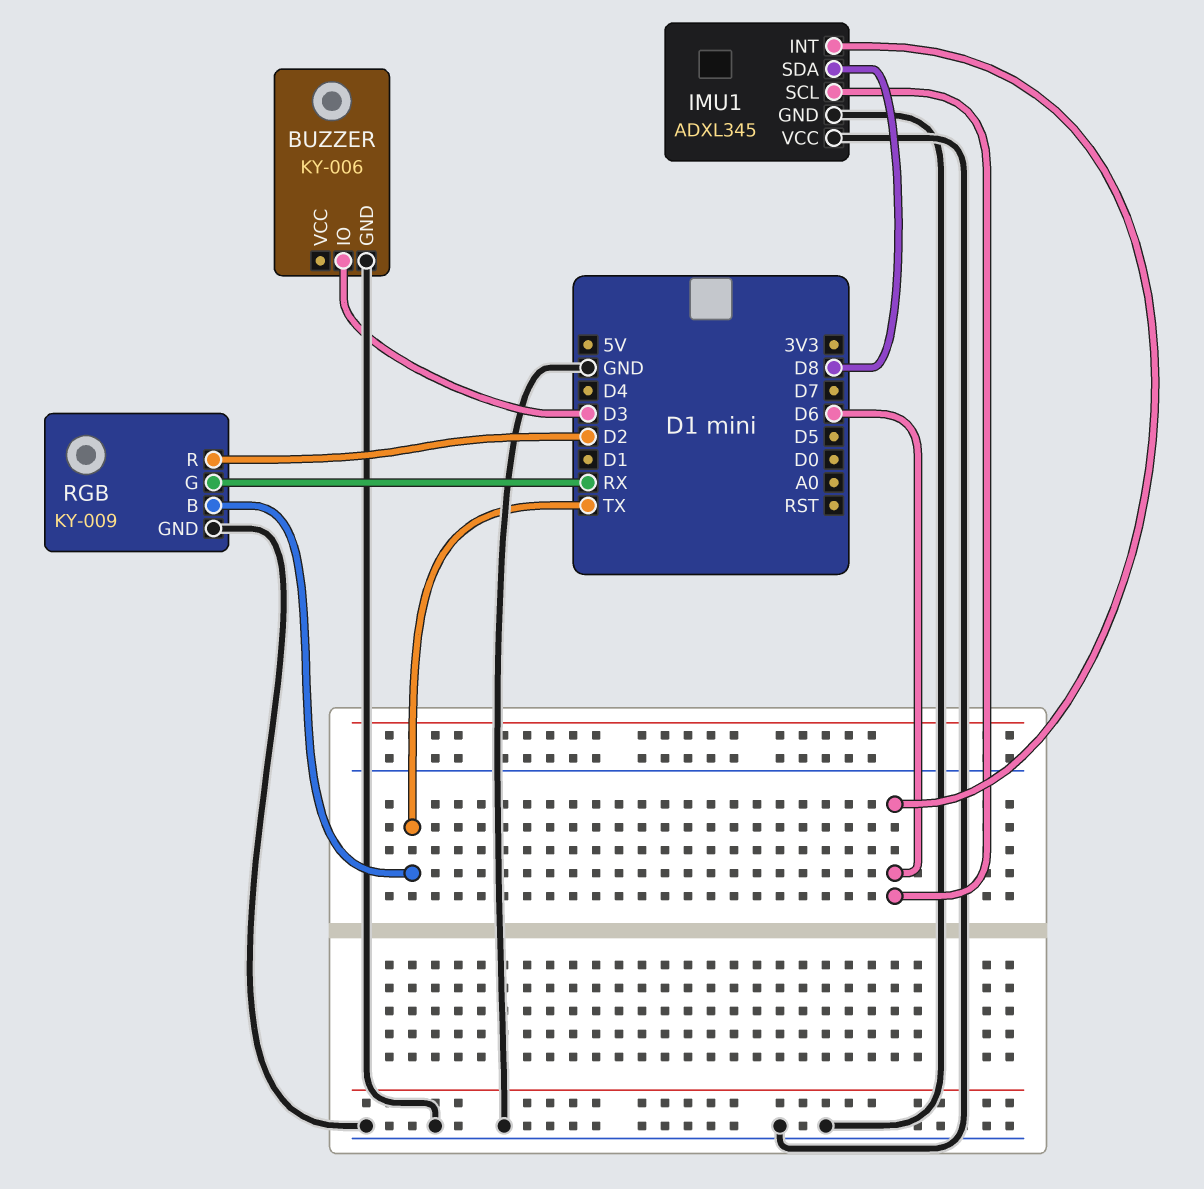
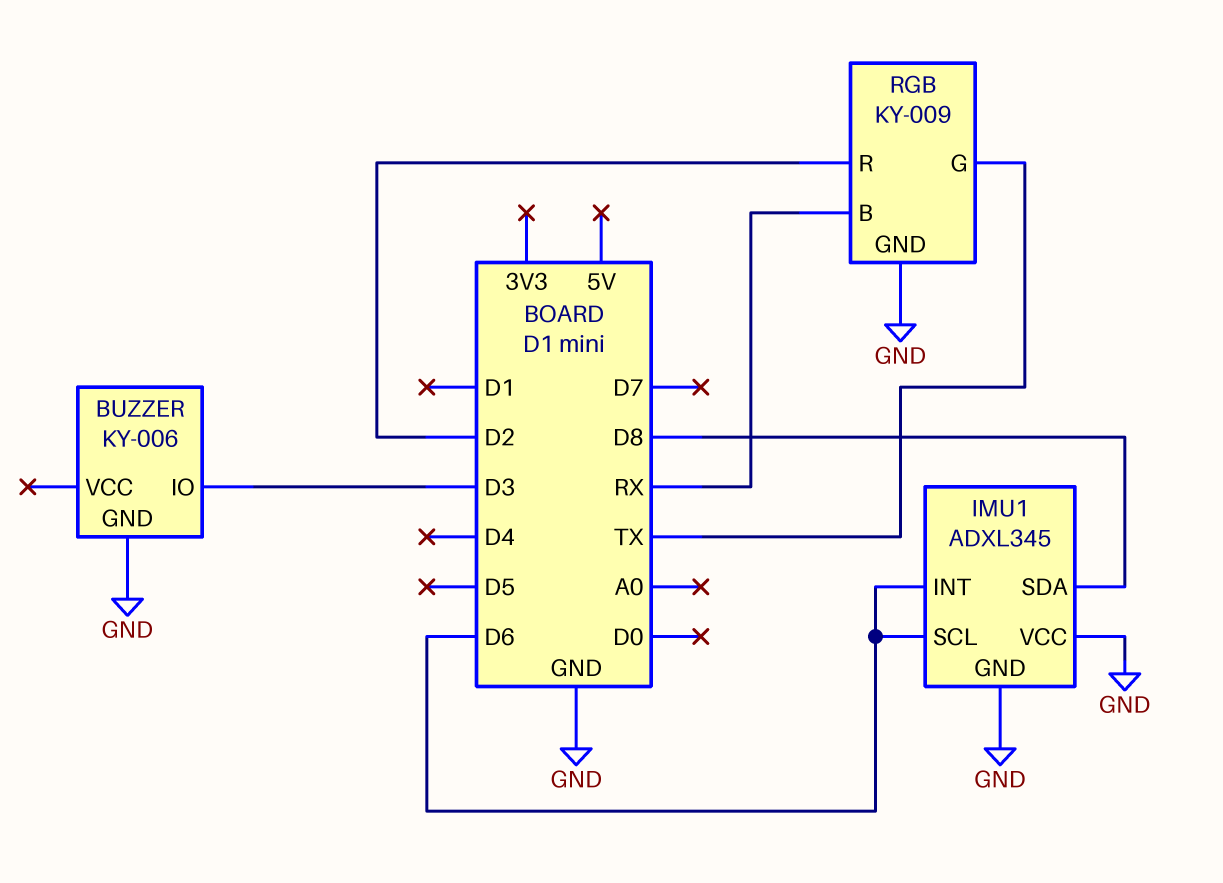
RGB pin B: TX -> RX
RGB pin G: RX -> TX

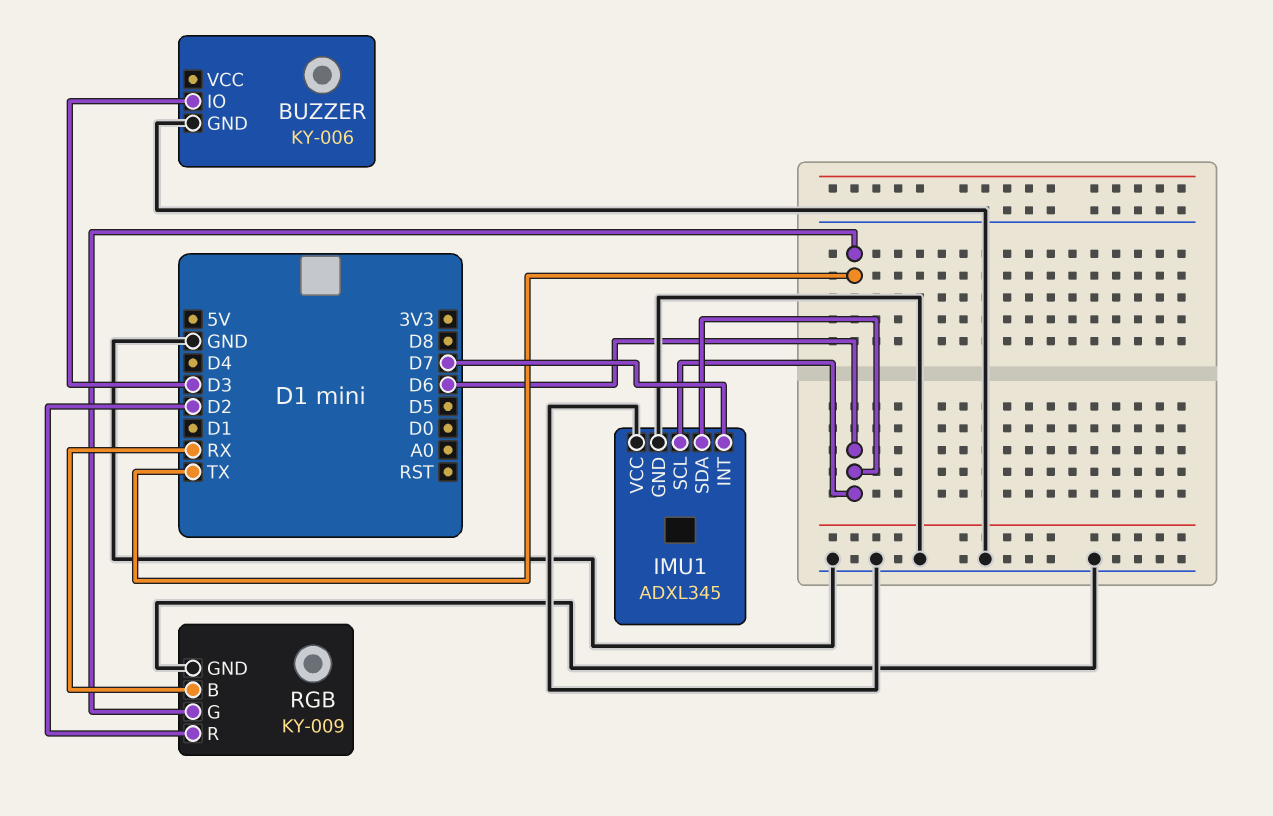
IMU1 pin INT: D6 -> D7
IMU1 pin SDA: D8 -> D6

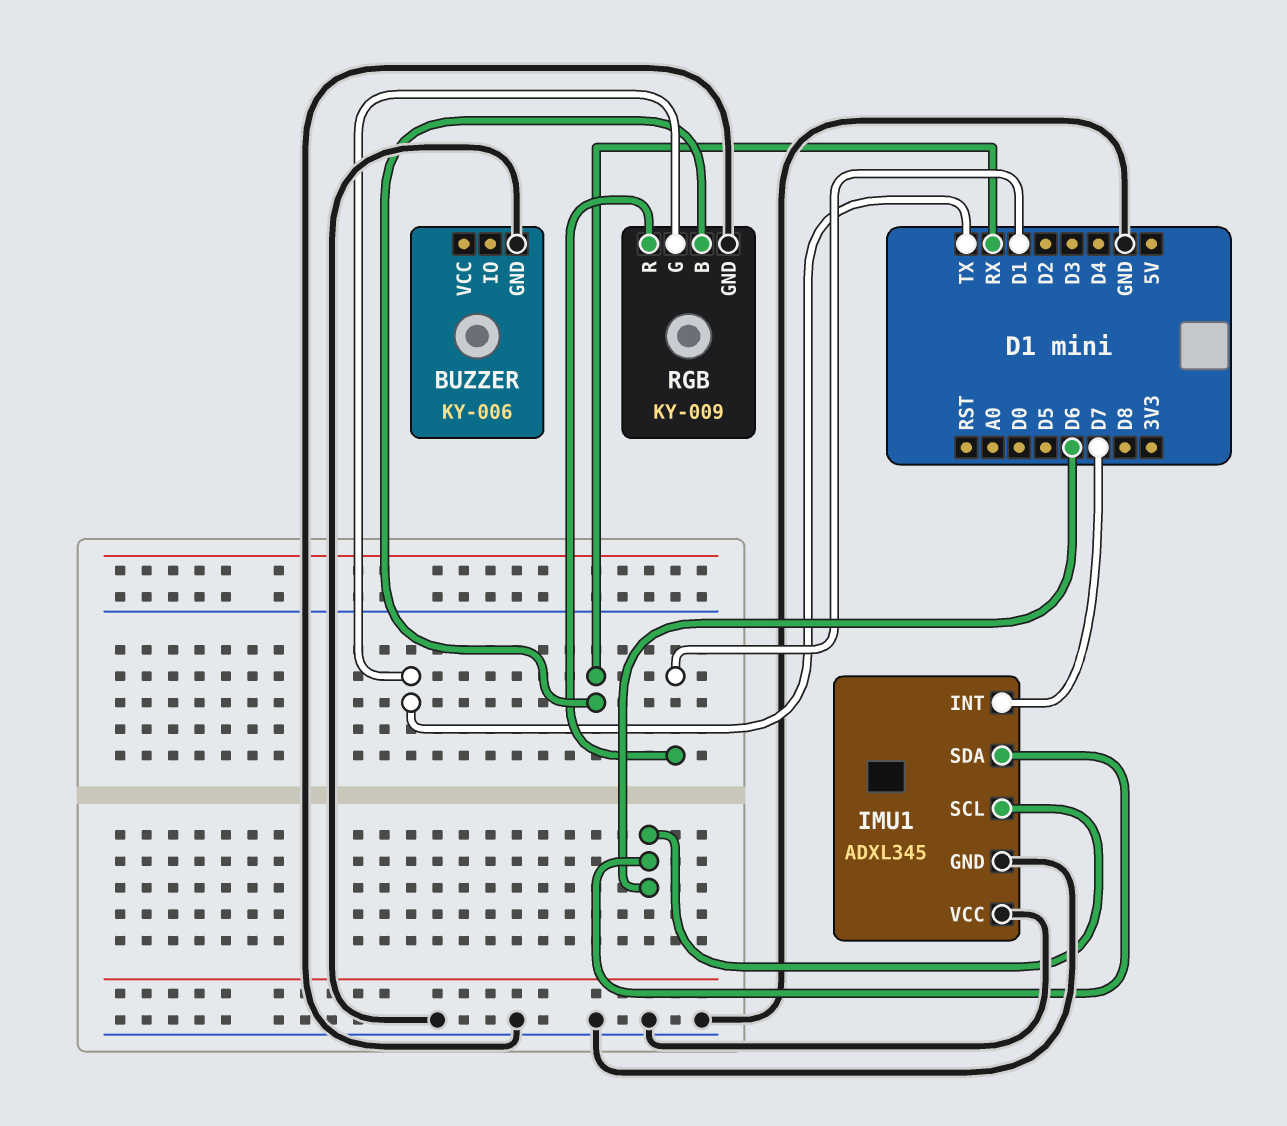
BUZZER pin IO: D3 -> none
RGB pin R: D2 -> D1

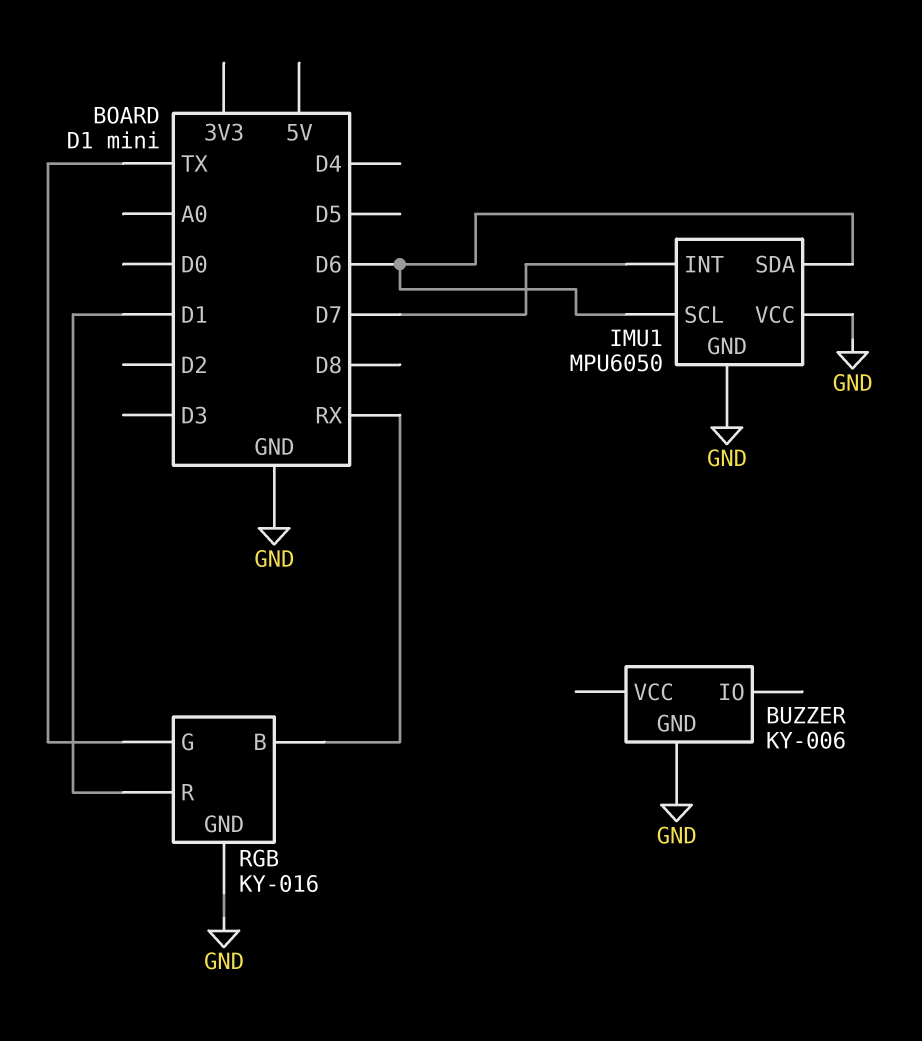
IMU1: ADXL345 -> MPU6050
RGB: KY-009 -> KY-016

